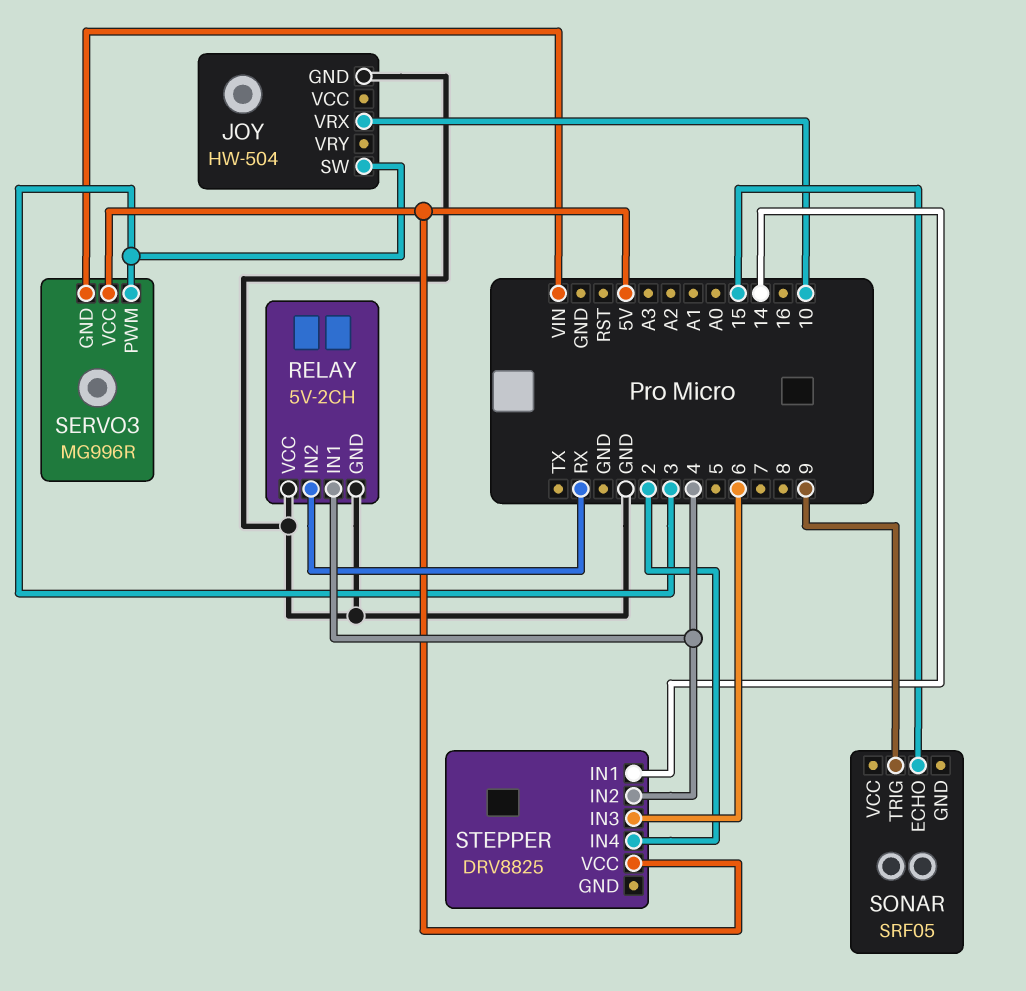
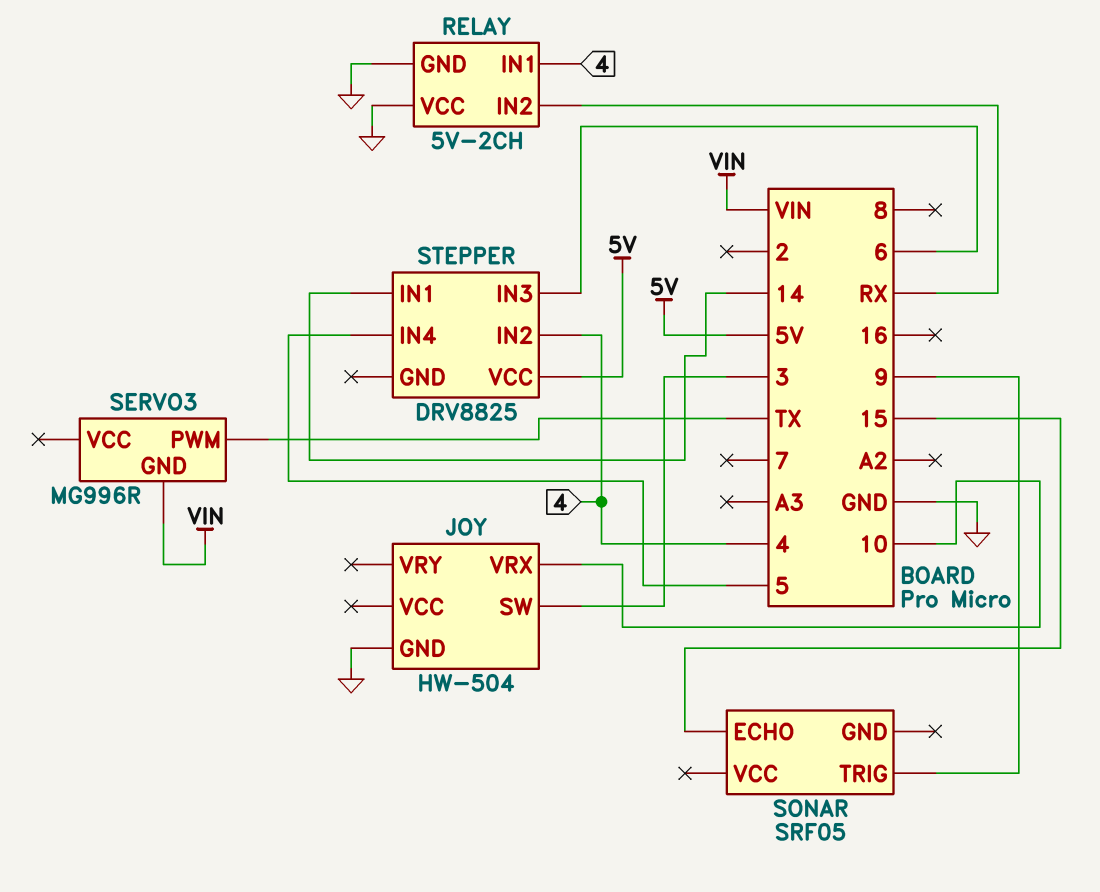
SERVO3 pin PWM: 3 -> TX
SERVO3 pin VCC: 5V -> none
STEPPER pin IN4: 2 -> 5

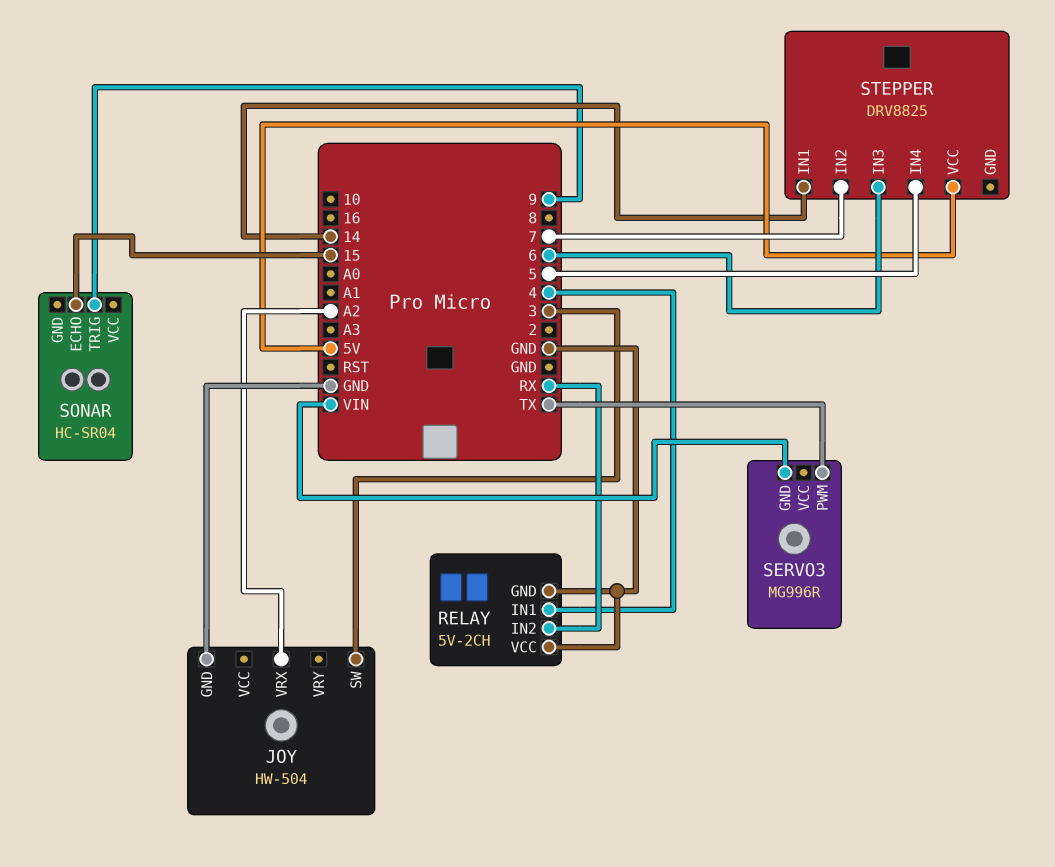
JOY pin VRX: 10 -> A2
SONAR: SRF05 -> HC-SR04
STEPPER pin IN2: 4 -> 7

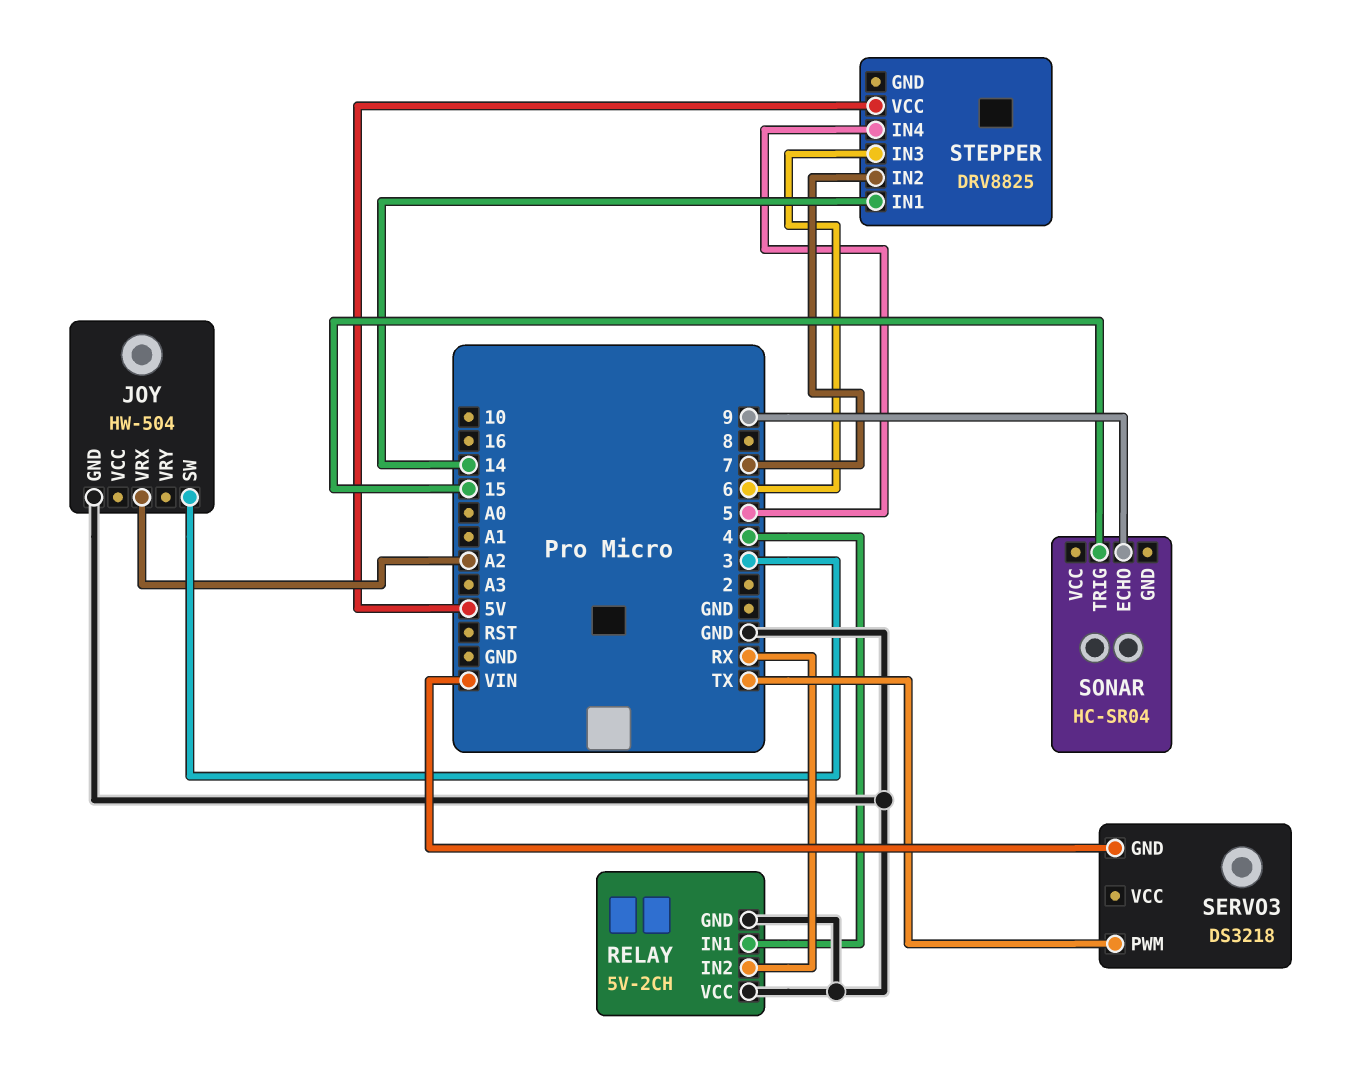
SERVO3: MG996R -> DS3218
SONAR pin ECHO: 15 -> 9
SONAR pin TRIG: 9 -> 15

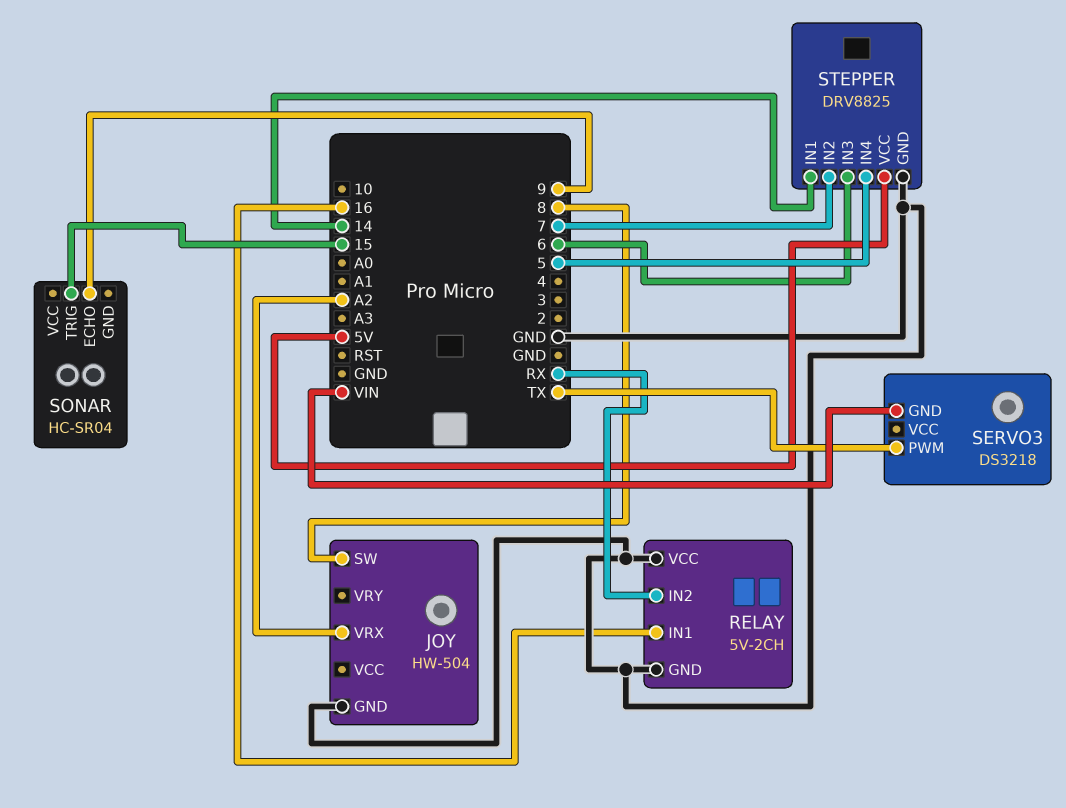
JOY pin SW: 3 -> 8
RELAY pin IN1: 4 -> 16
STEPPER pin GND: none -> GND

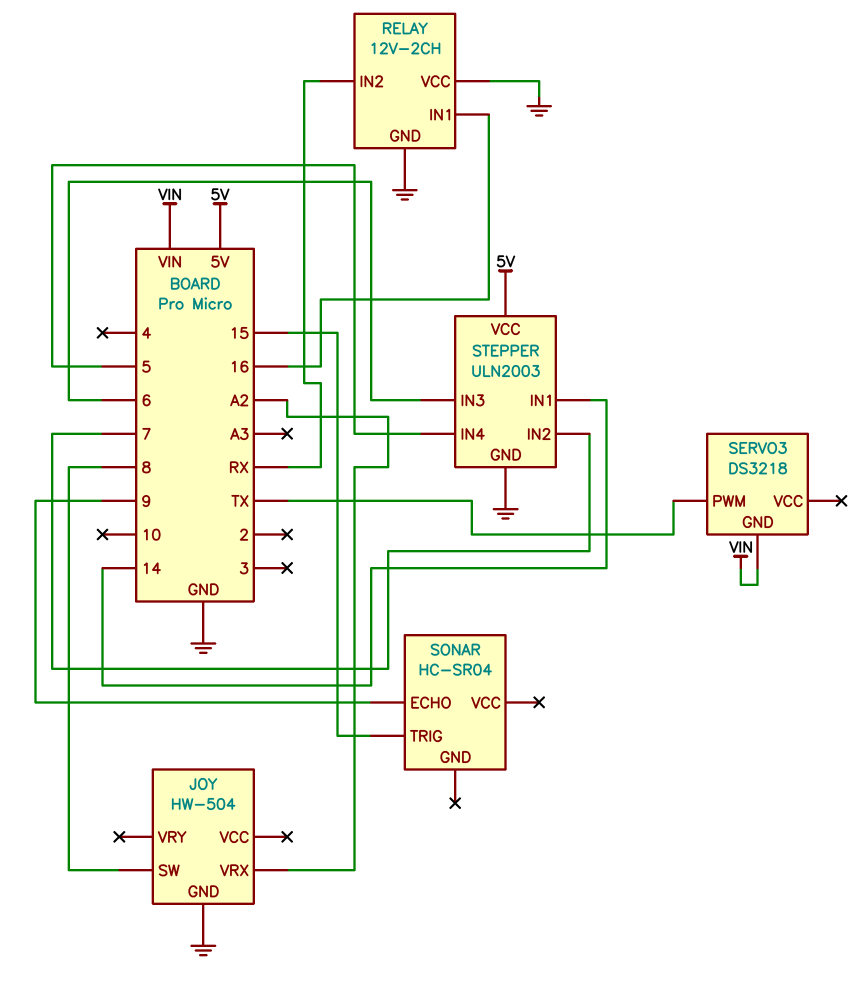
RELAY: 5V-2CH -> 12V-2CH
STEPPER: DRV8825 -> ULN2003

